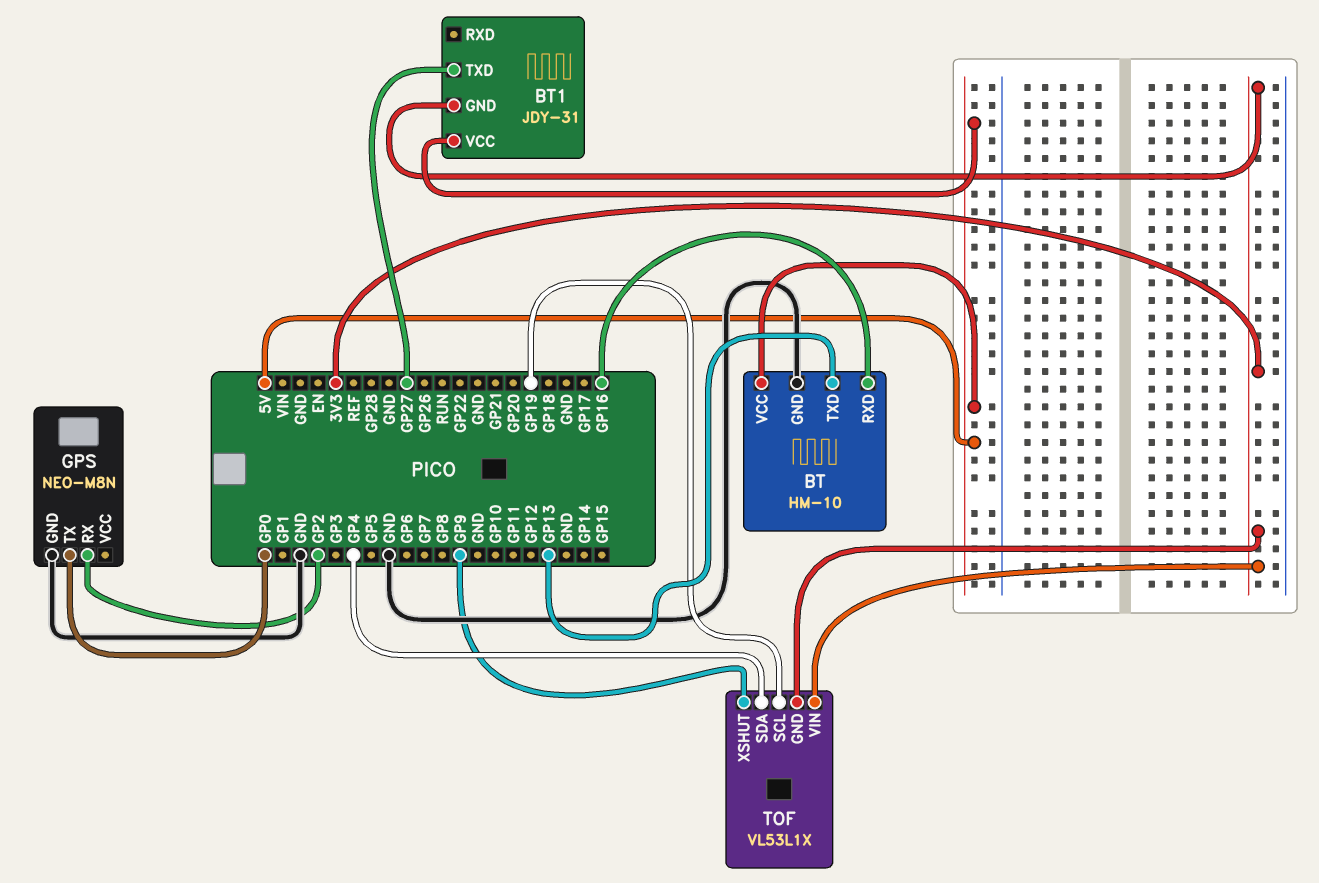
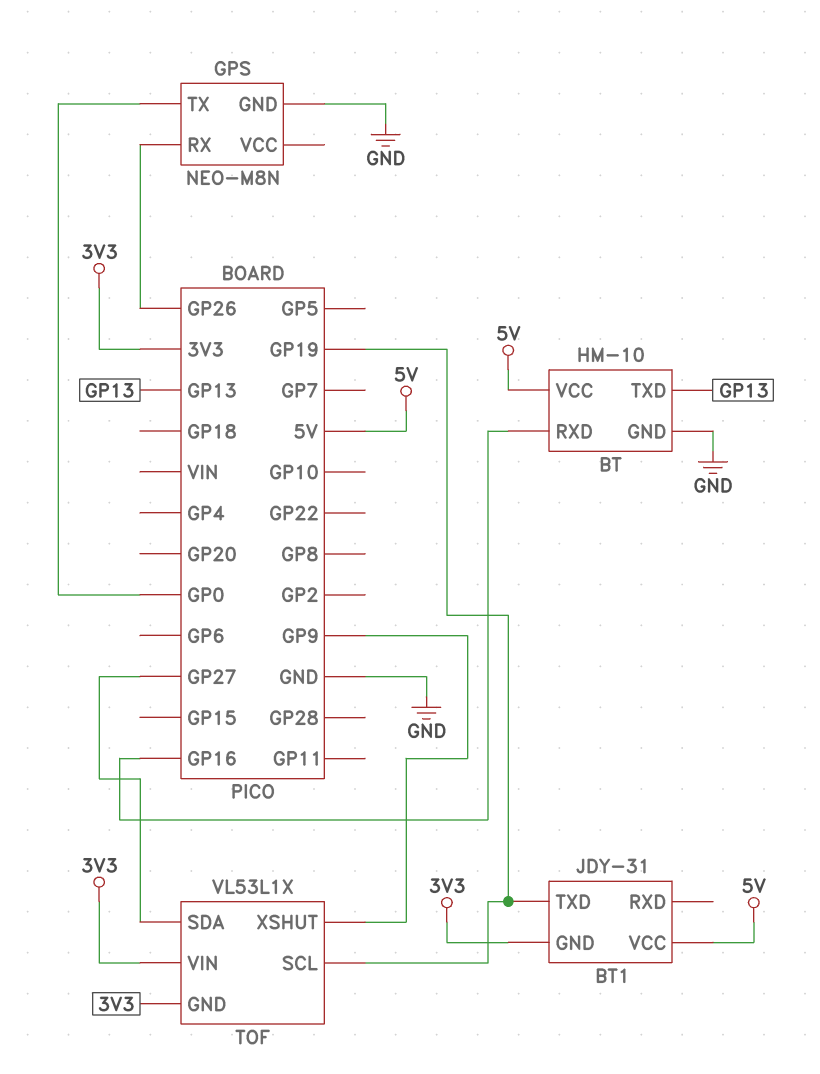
BT1 pin TXD: GP27 -> GP19
GPS pin RX: GP2 -> GP26
TOF pin SDA: GP4 -> GP27

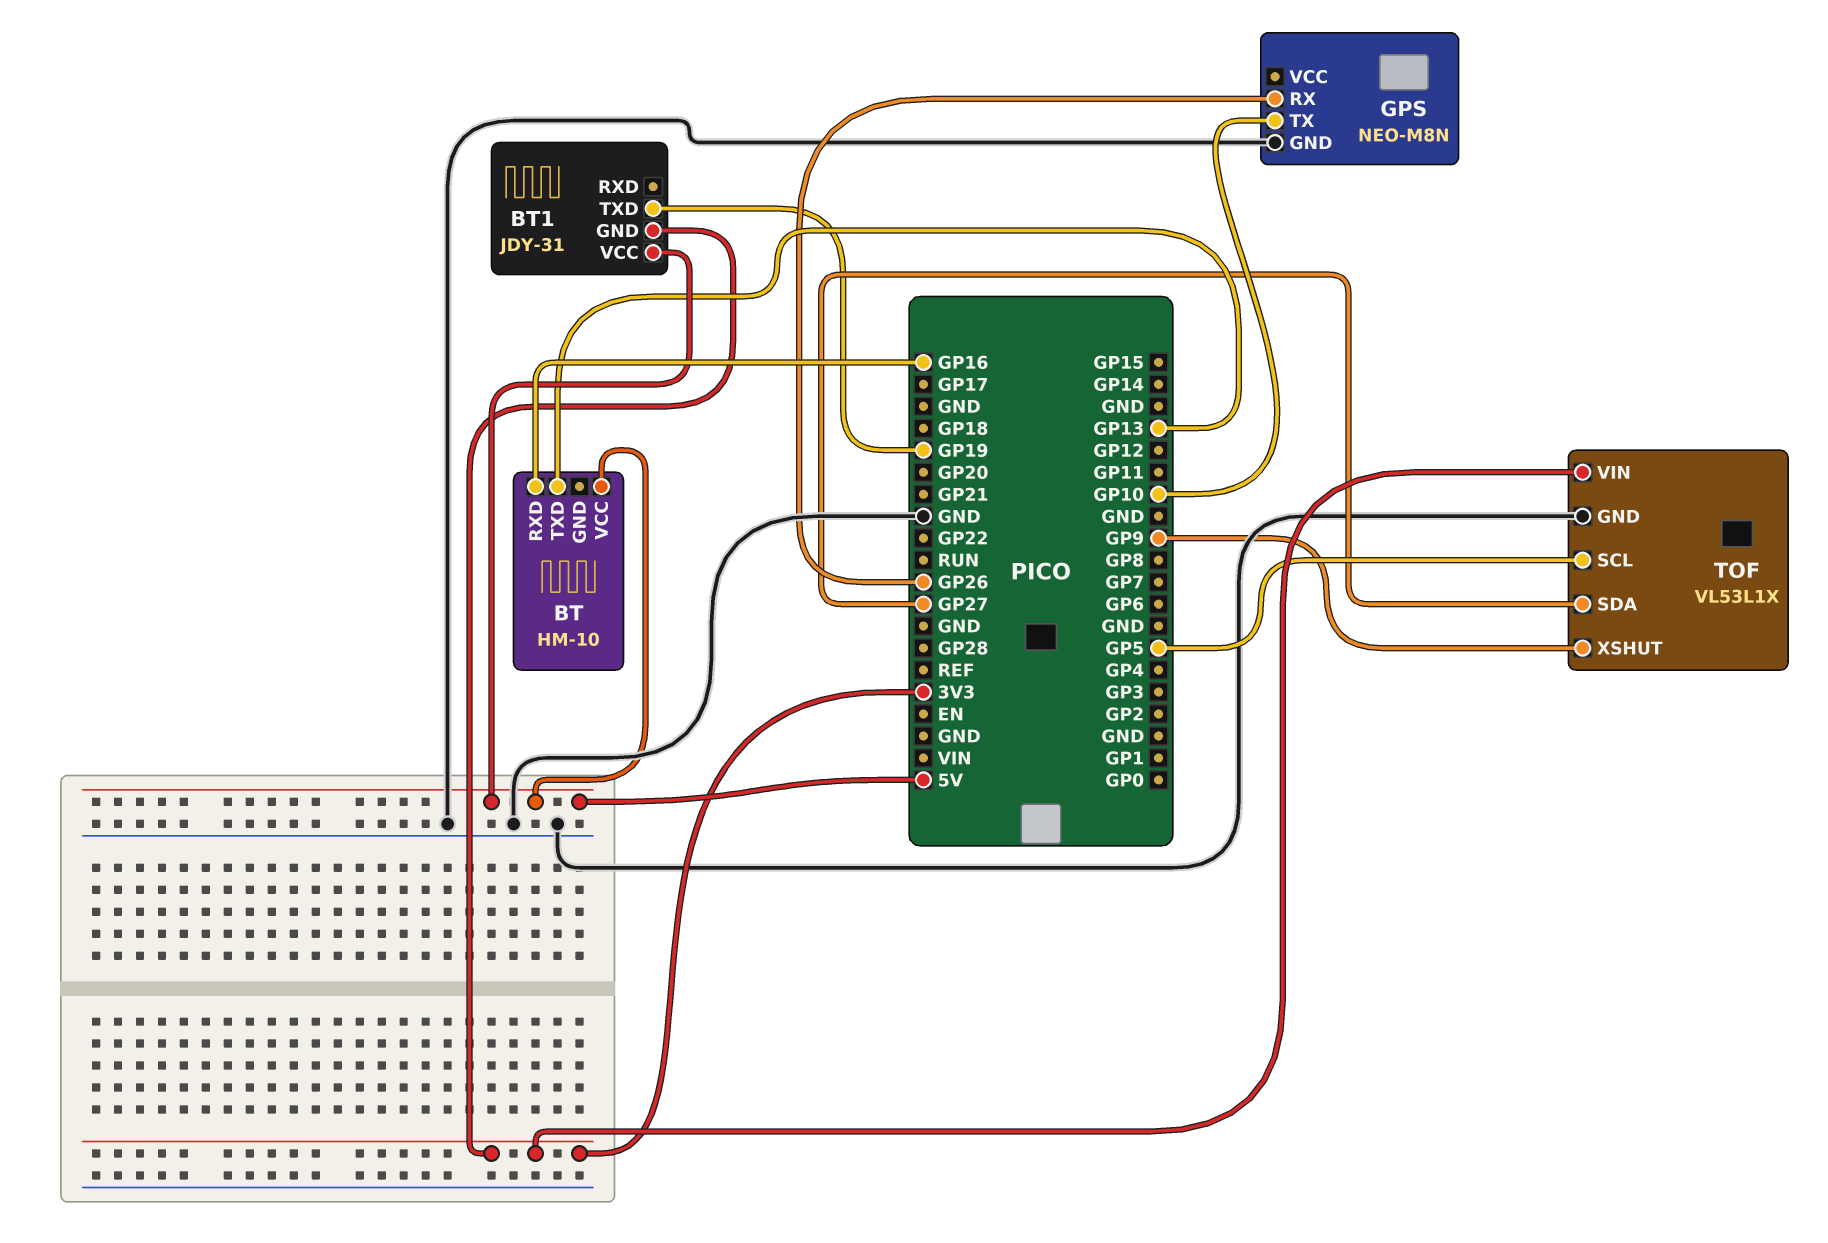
BT pin GND: GND -> none
GPS pin TX: GP0 -> GP10
TOF pin GND: 3V3 -> GND
TOF pin SCL: GP19 -> GP5

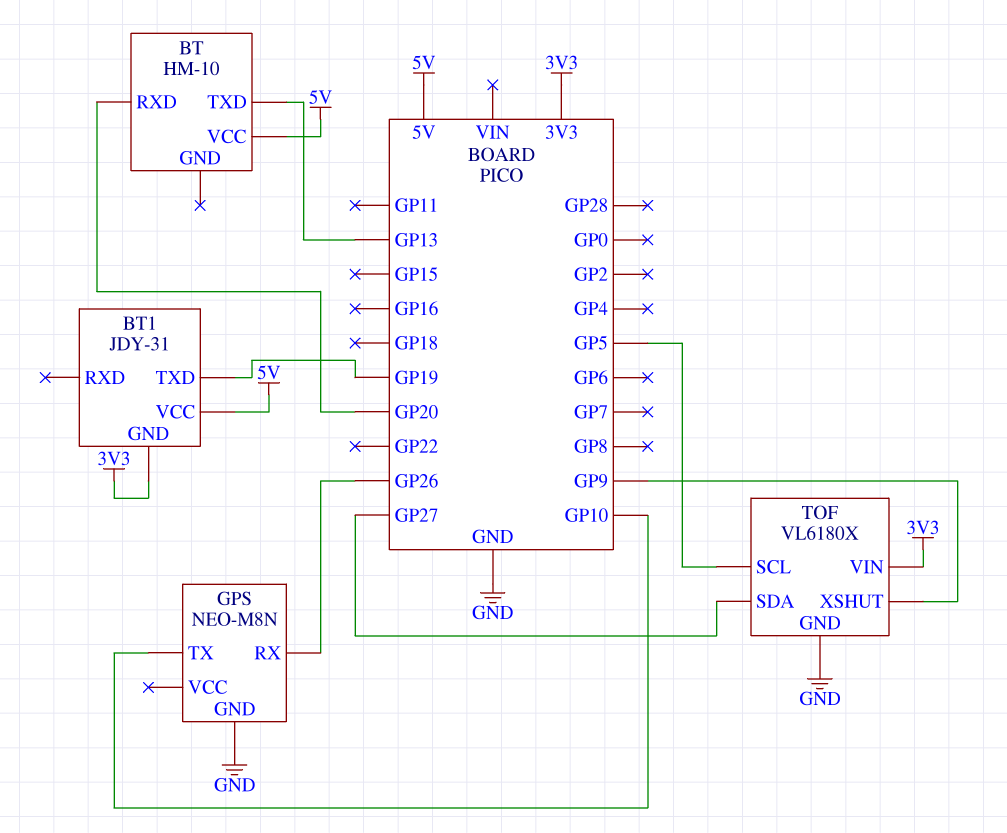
BT pin RXD: GP16 -> GP20
TOF: VL53L1X -> VL6180X

